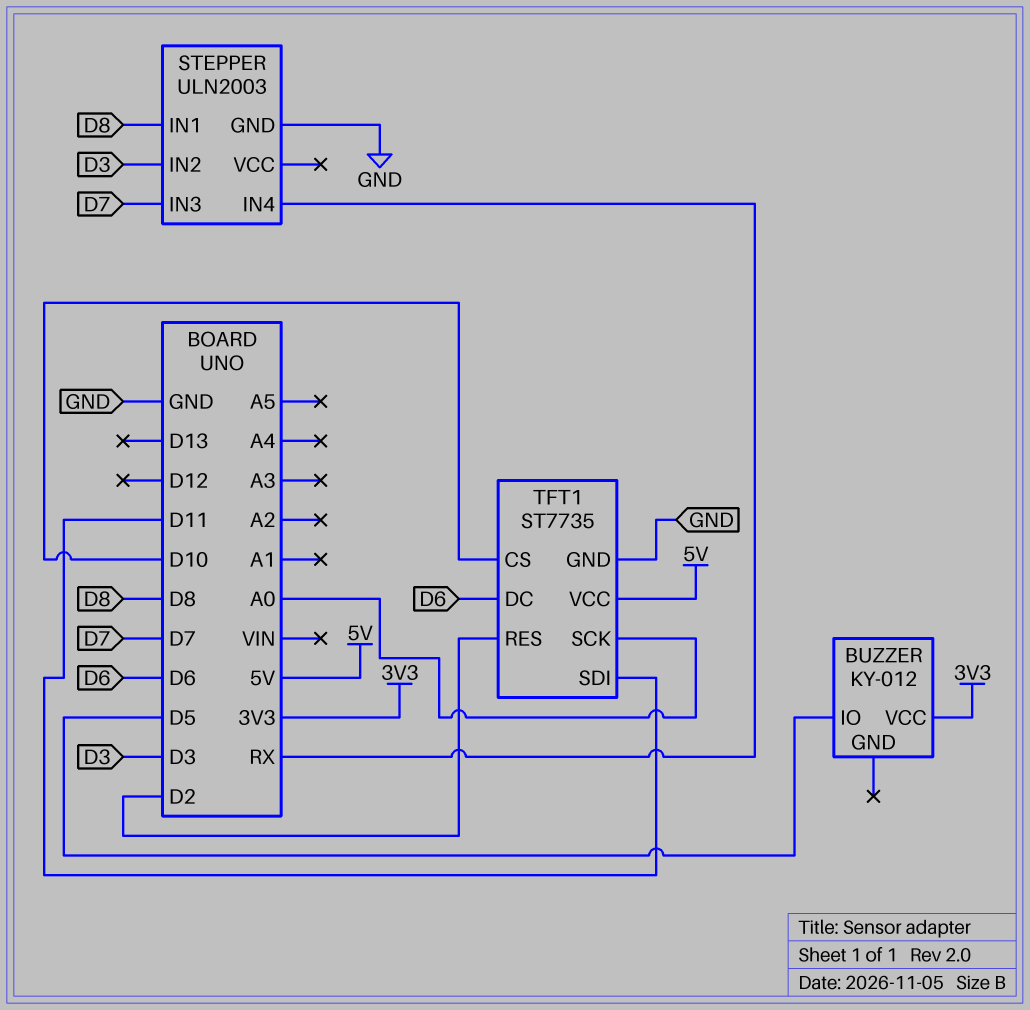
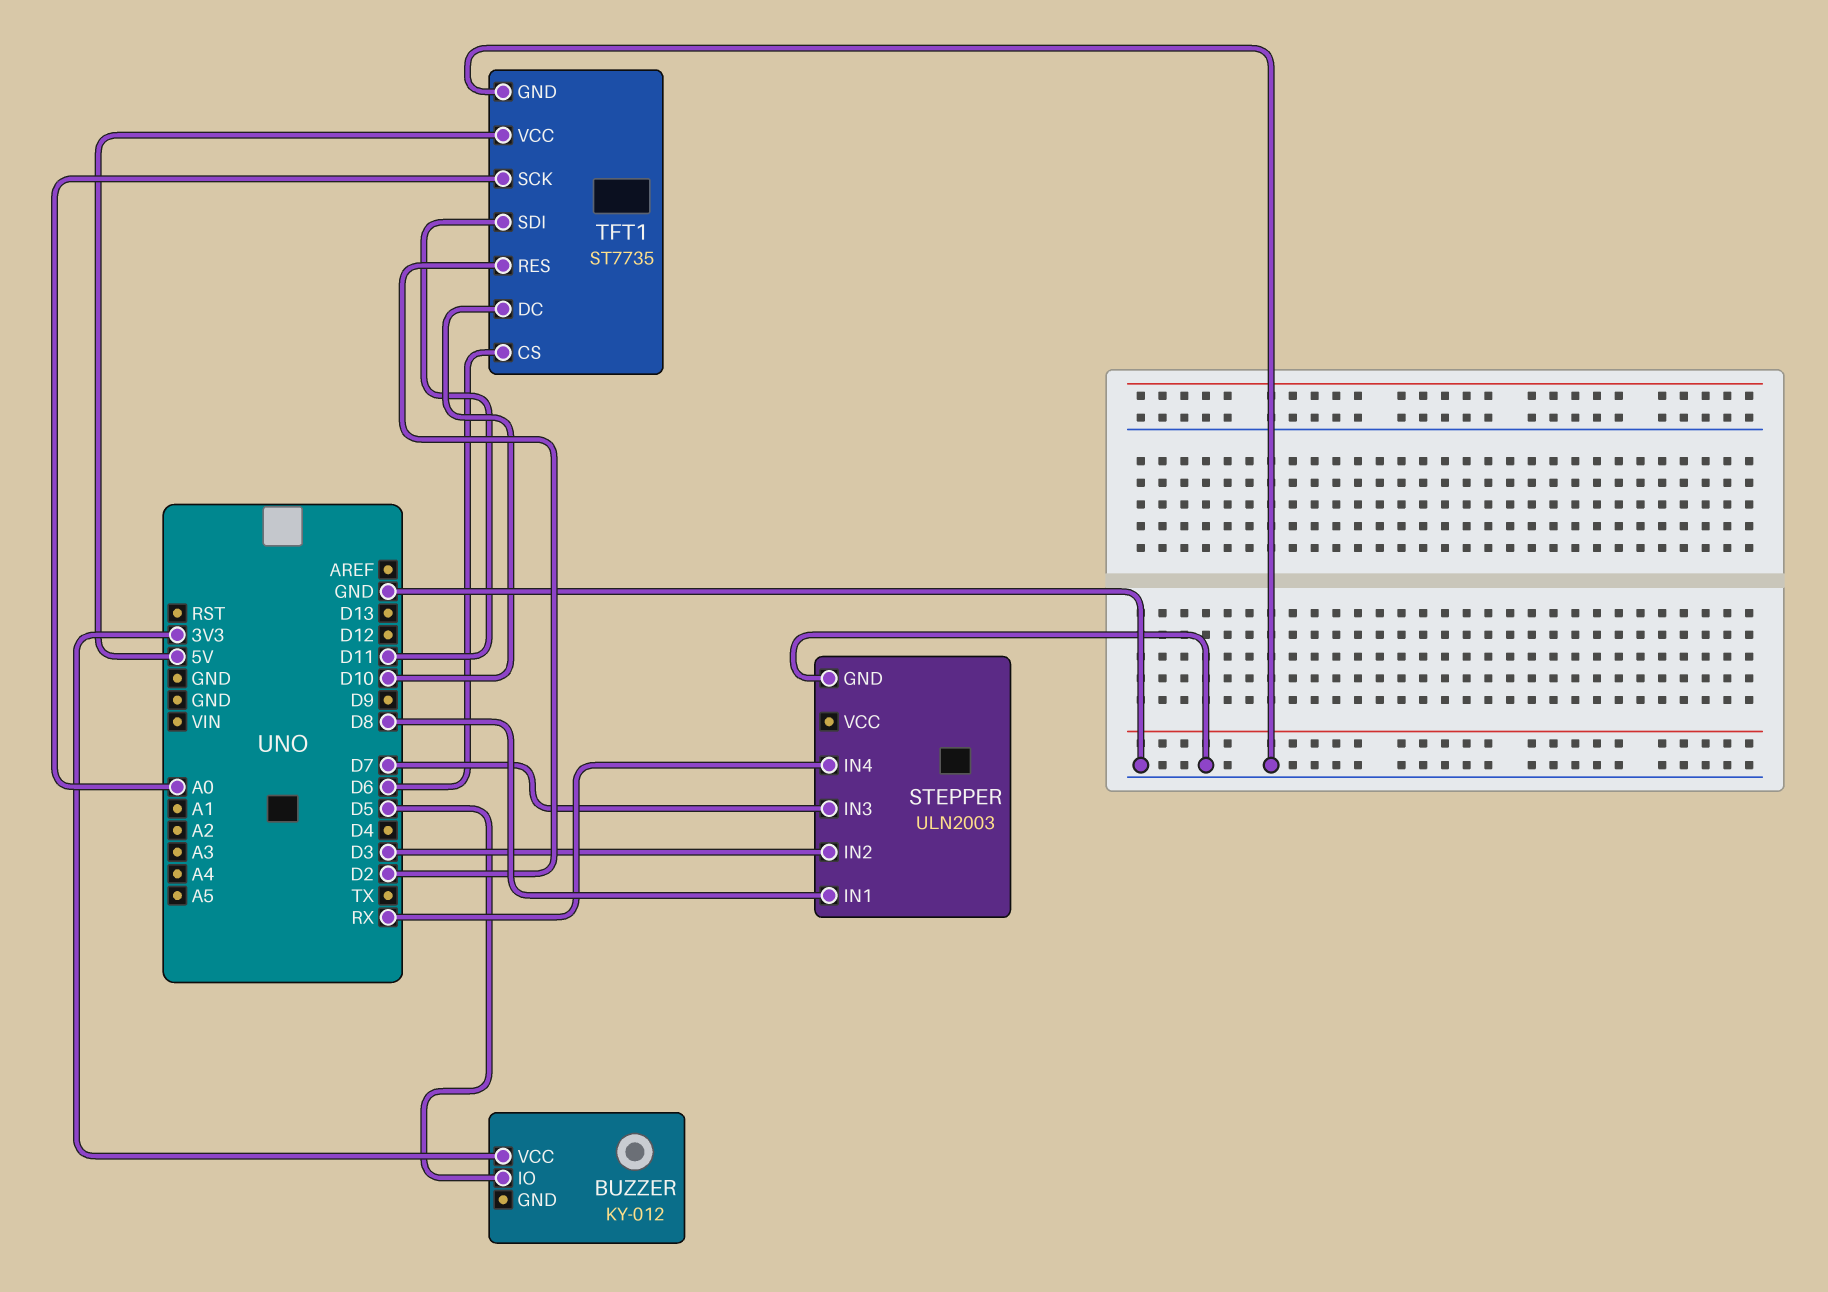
TFT1 pin CS: D10 -> D6
TFT1 pin DC: D6 -> D10

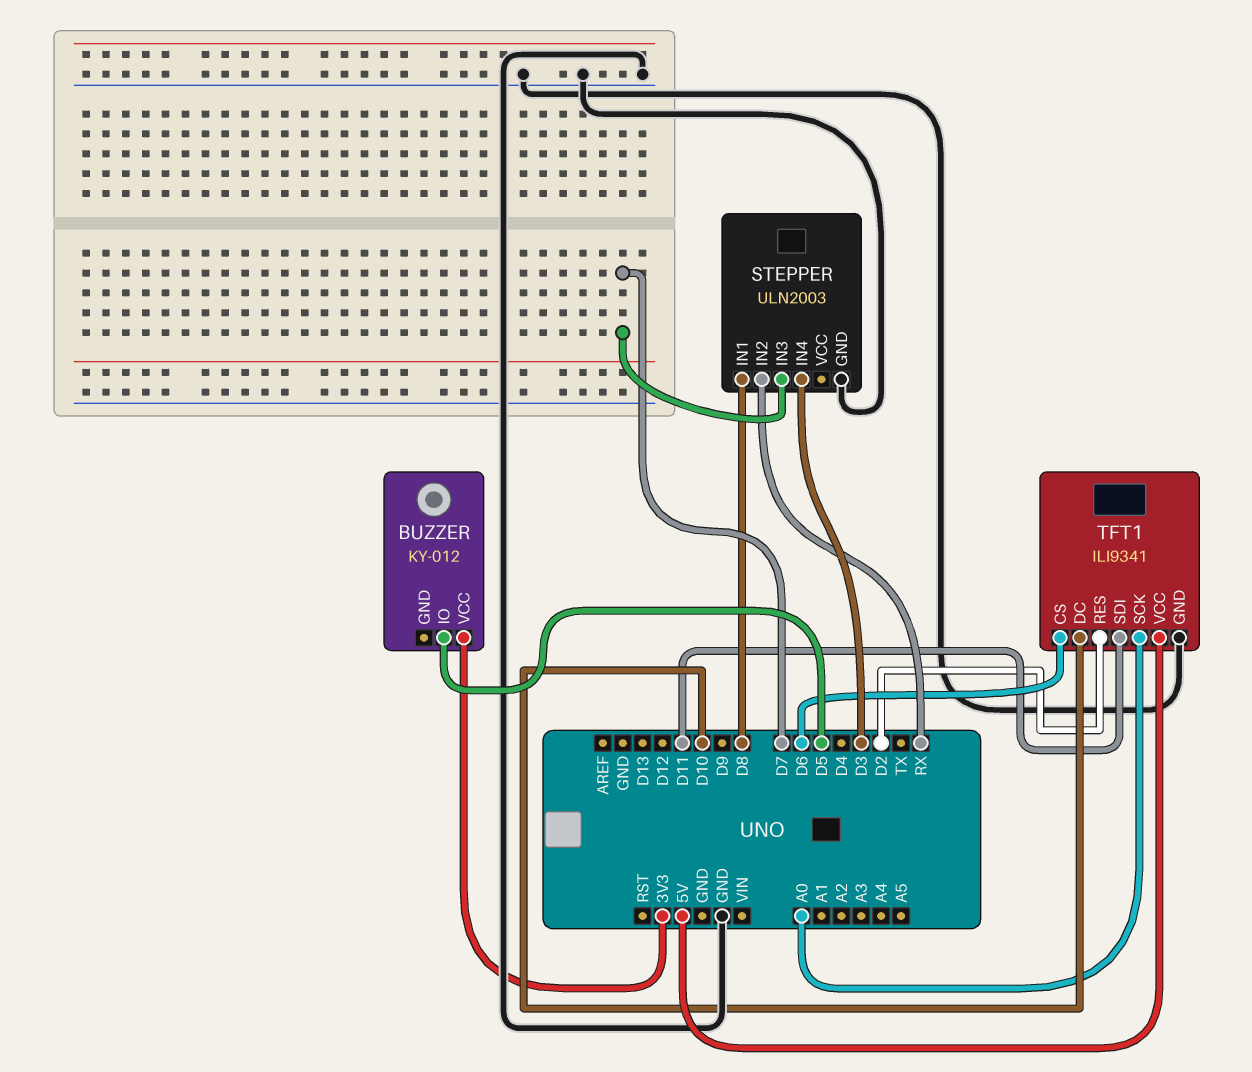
STEPPER pin IN2: D3 -> RX
STEPPER pin IN4: RX -> D3
TFT1: ST7735 -> ILI9341

